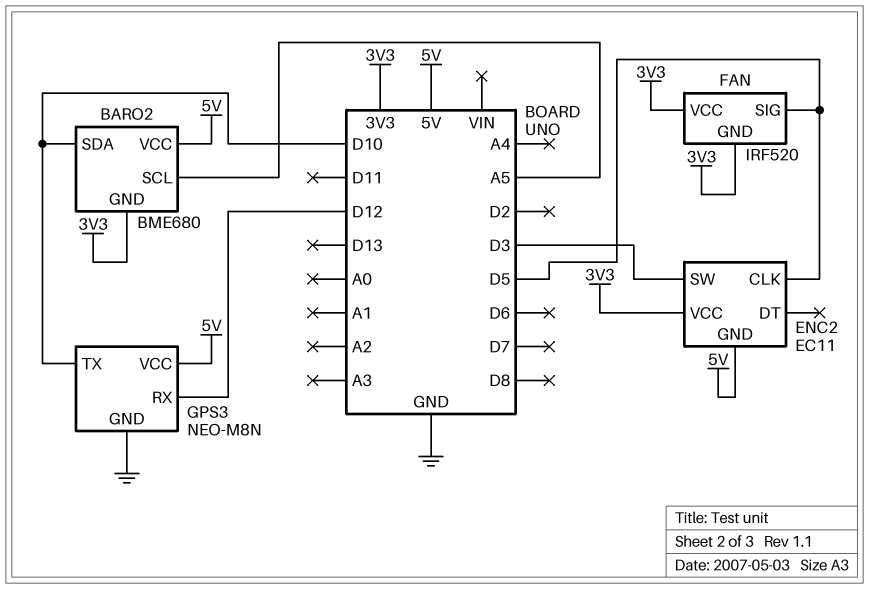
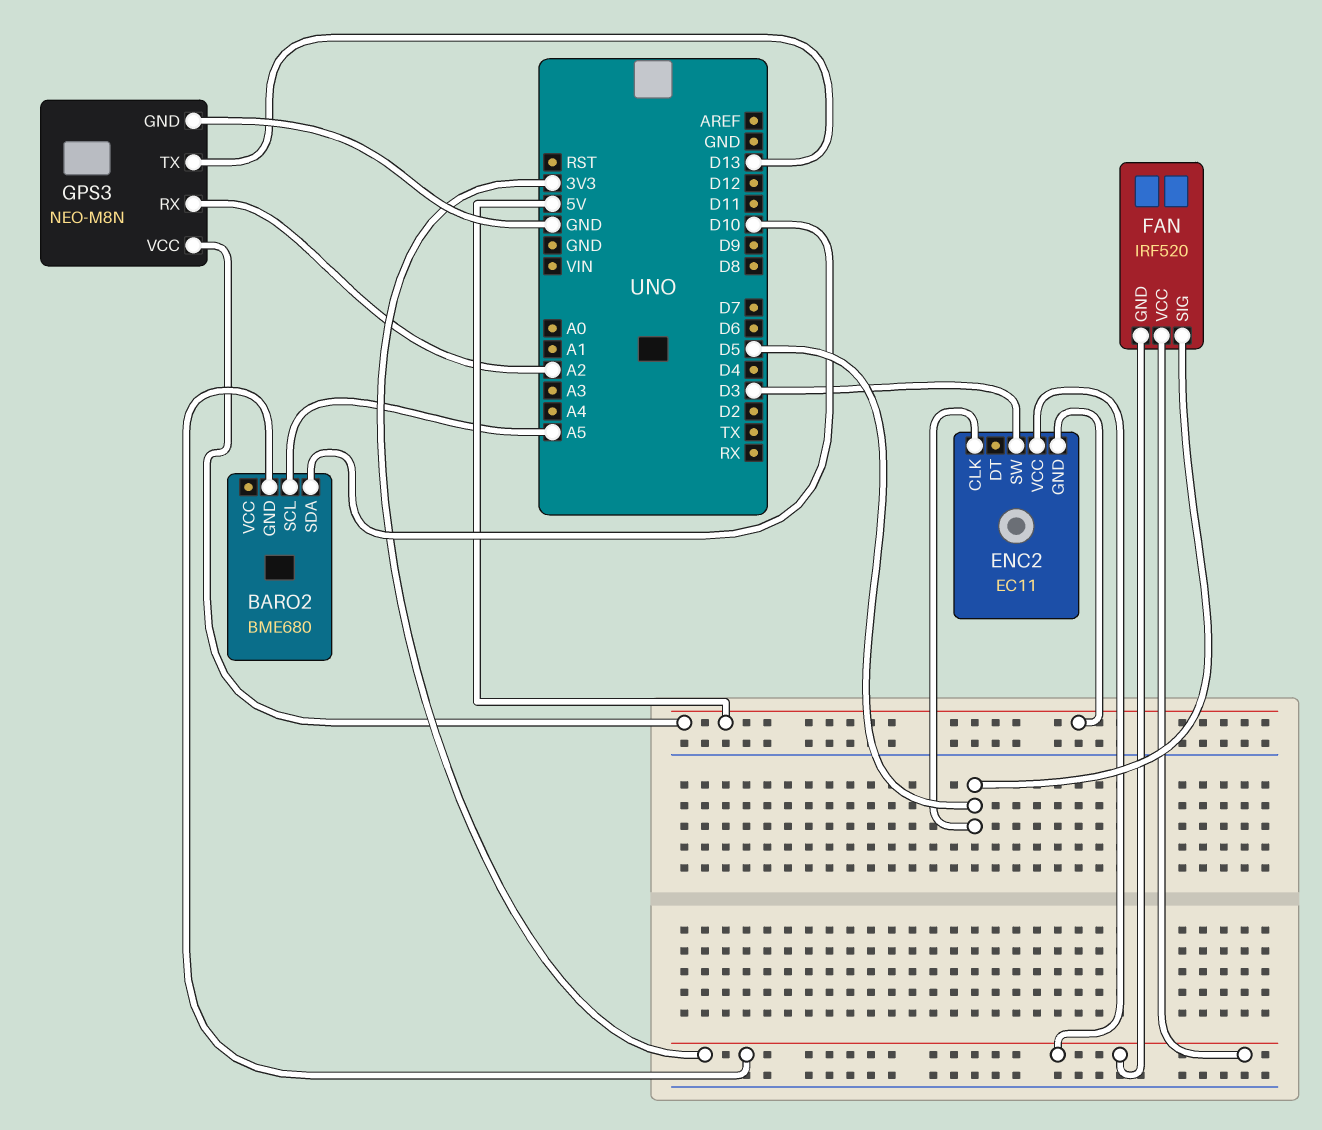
BARO2 pin VCC: 5V -> none
GPS3 pin RX: D12 -> A2
GPS3 pin TX: D10 -> D13

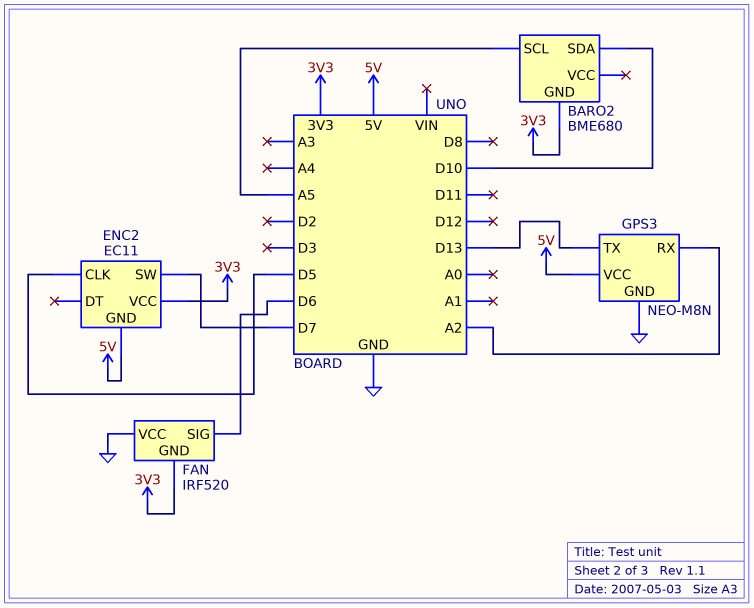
ENC2 pin SW: D3 -> D7
FAN pin SIG: D5 -> D6
FAN pin VCC: 3V3 -> GND

